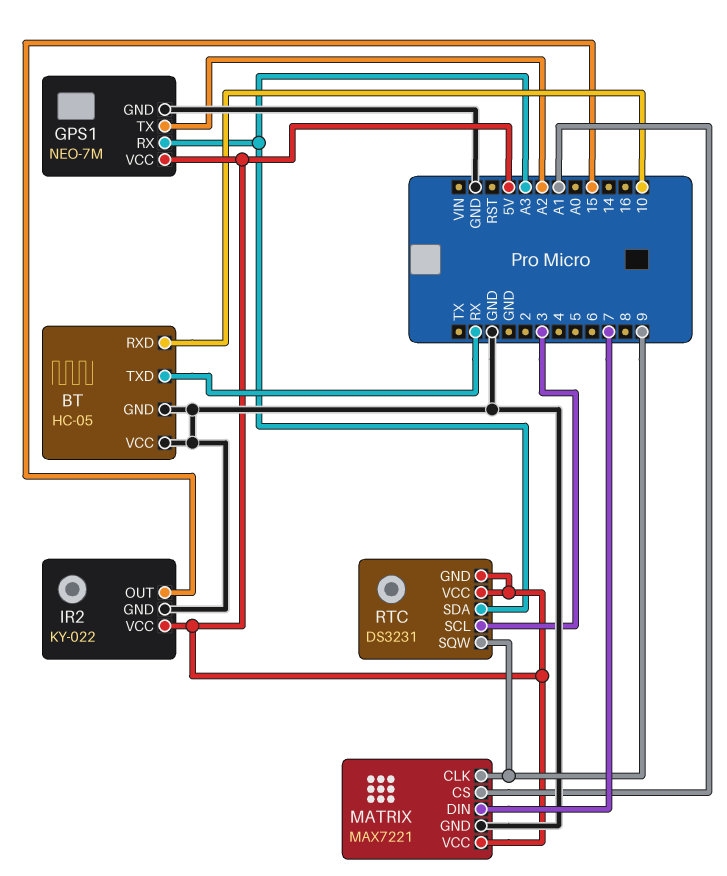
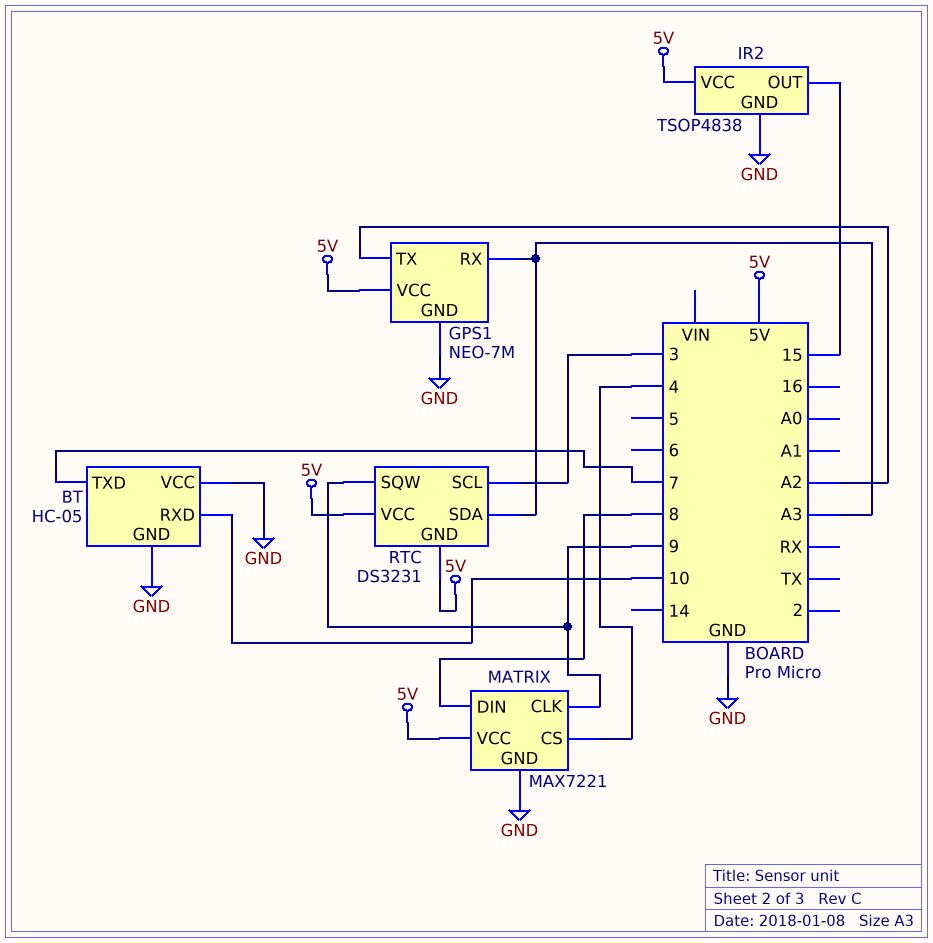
BT pin TXD: RX -> 7
IR2: KY-022 -> TSOP4838
MATRIX pin CS: A1 -> 4
MATRIX pin DIN: 7 -> 8

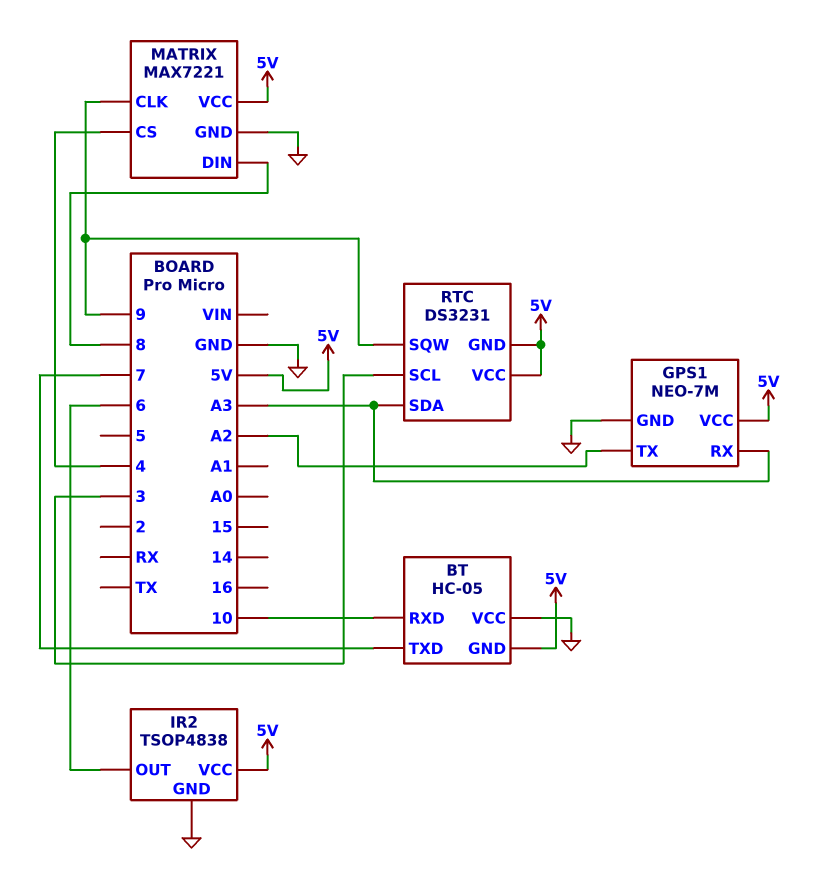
BT pin GND: GND -> 5V
IR2 pin OUT: 15 -> 6

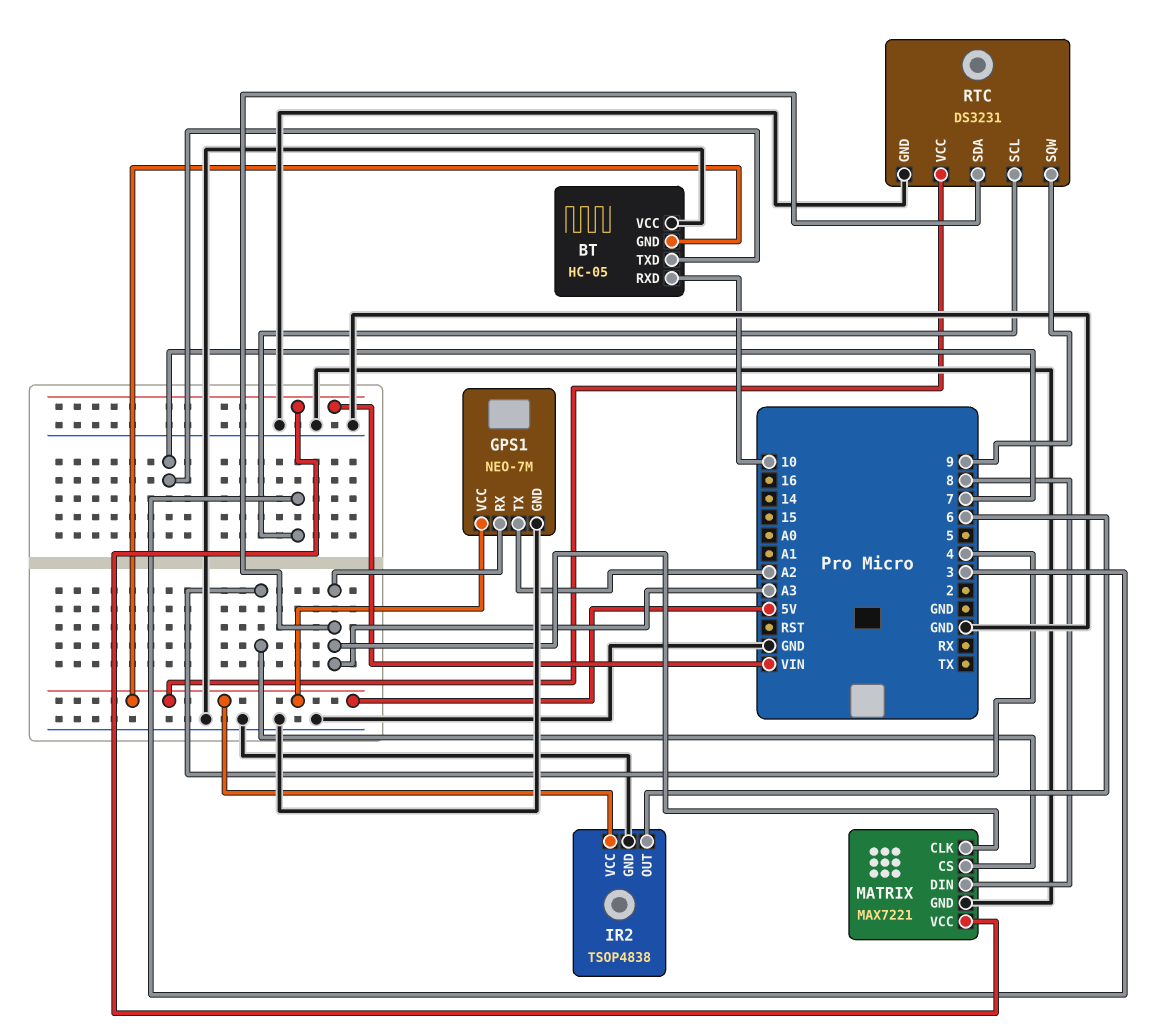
MATRIX pin CLK: 9 -> A3
MATRIX pin VCC: 5V -> VIN
RTC pin GND: 5V -> GND

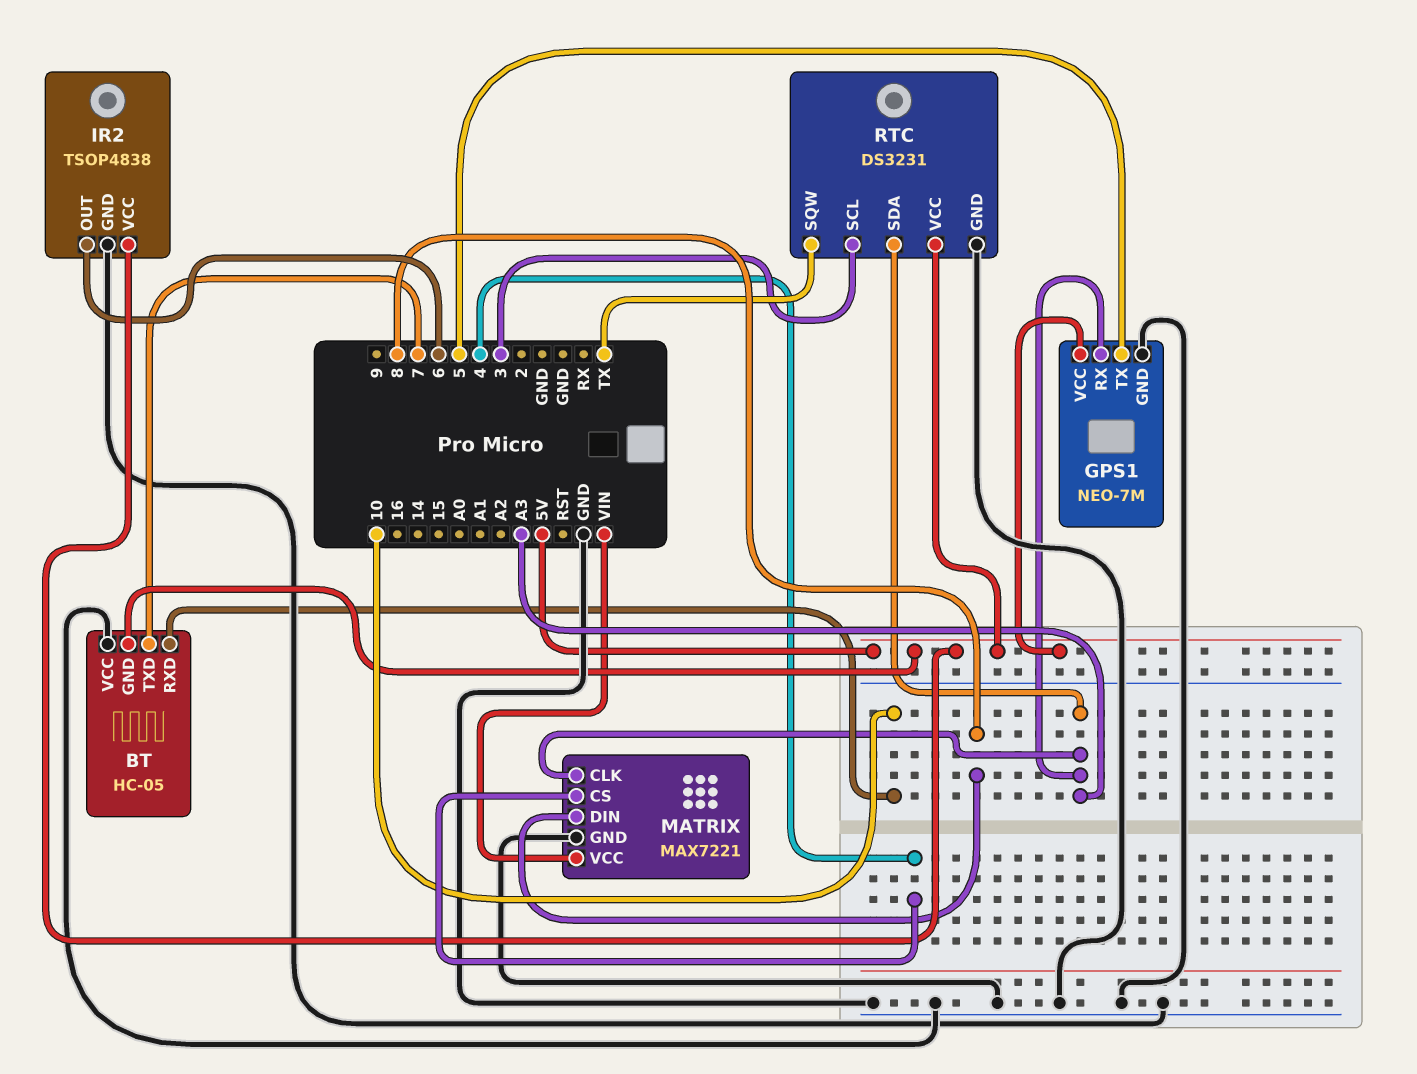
GPS1 pin TX: A2 -> 5
RTC pin SQW: 9 -> TX

